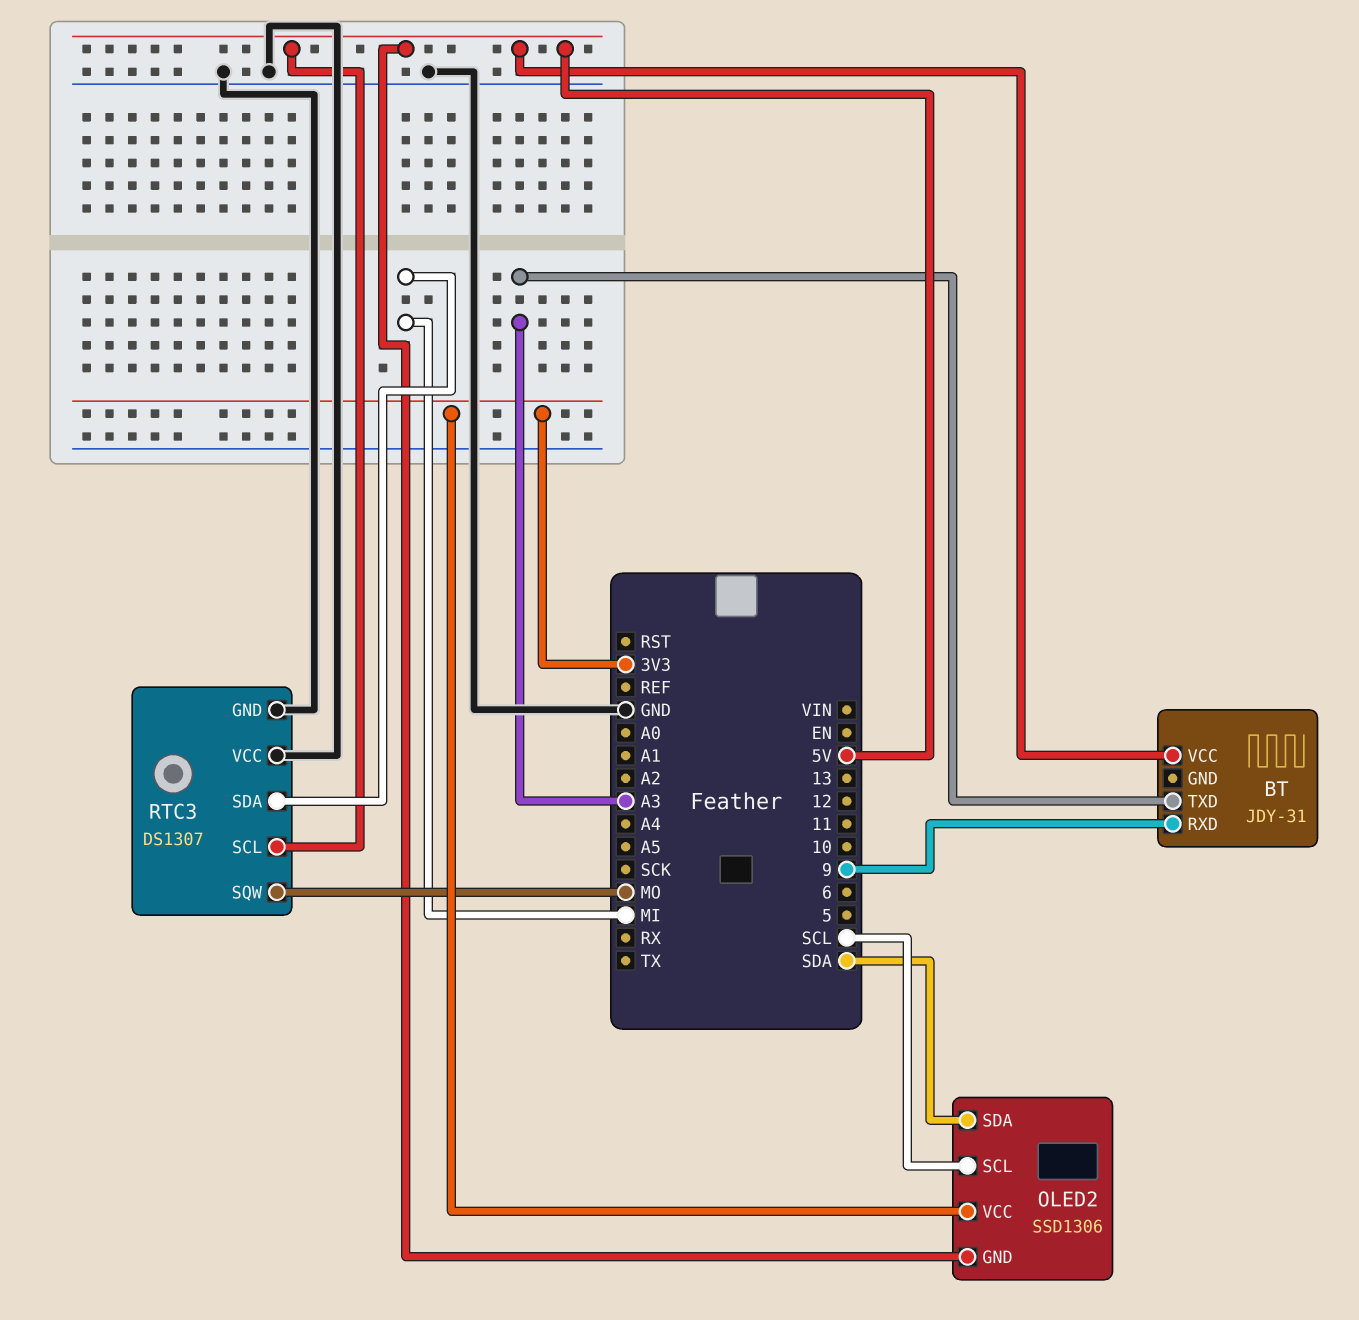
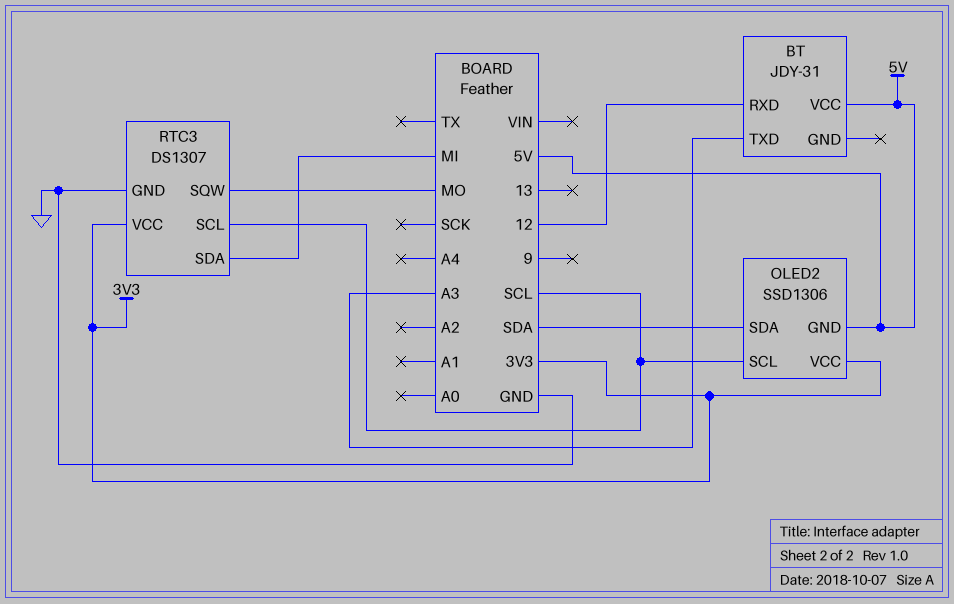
BT pin RXD: 9 -> 12
RTC3 pin SCL: 5V -> SCL
RTC3 pin VCC: GND -> 3V3

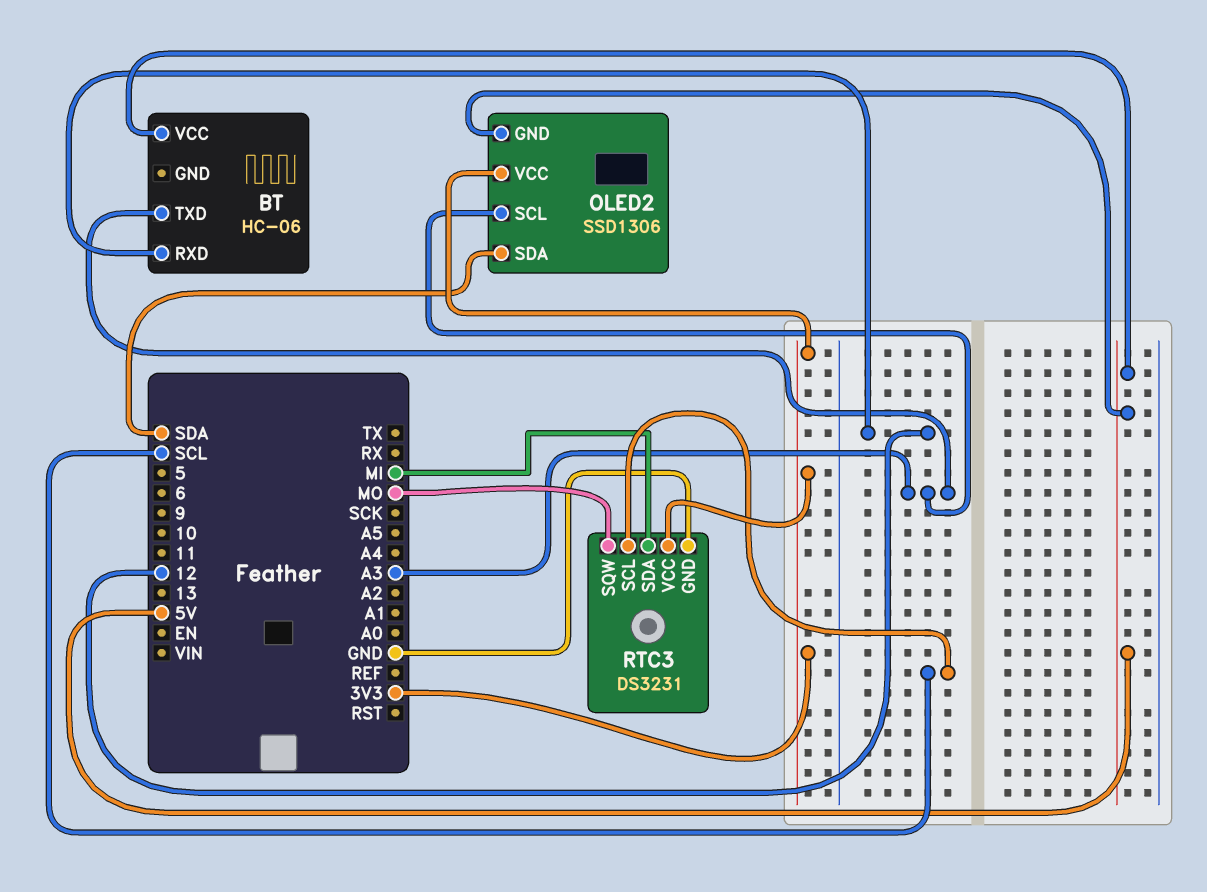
BT: JDY-31 -> HC-06
OLED2 pin SCL: SCL -> A3
RTC3: DS1307 -> DS3231

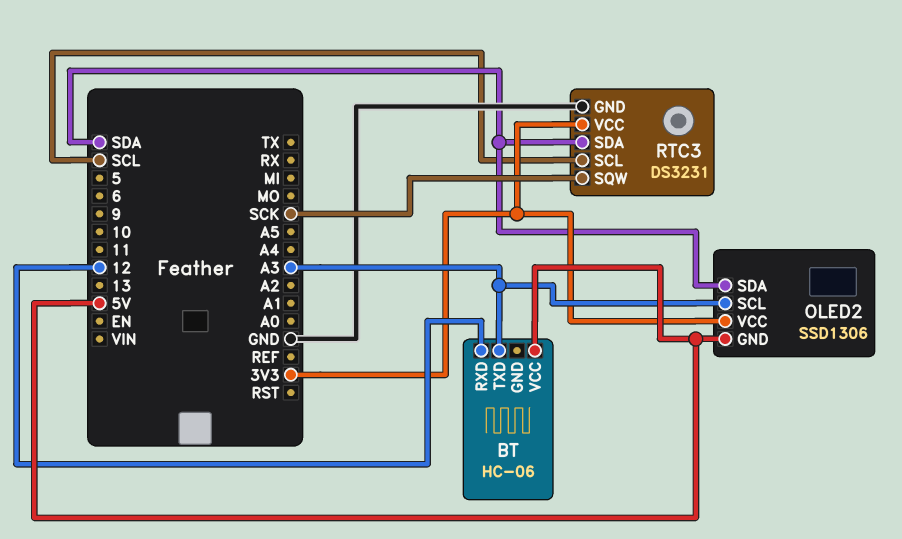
RTC3 pin SDA: MI -> SDA
RTC3 pin SQW: MO -> SCK

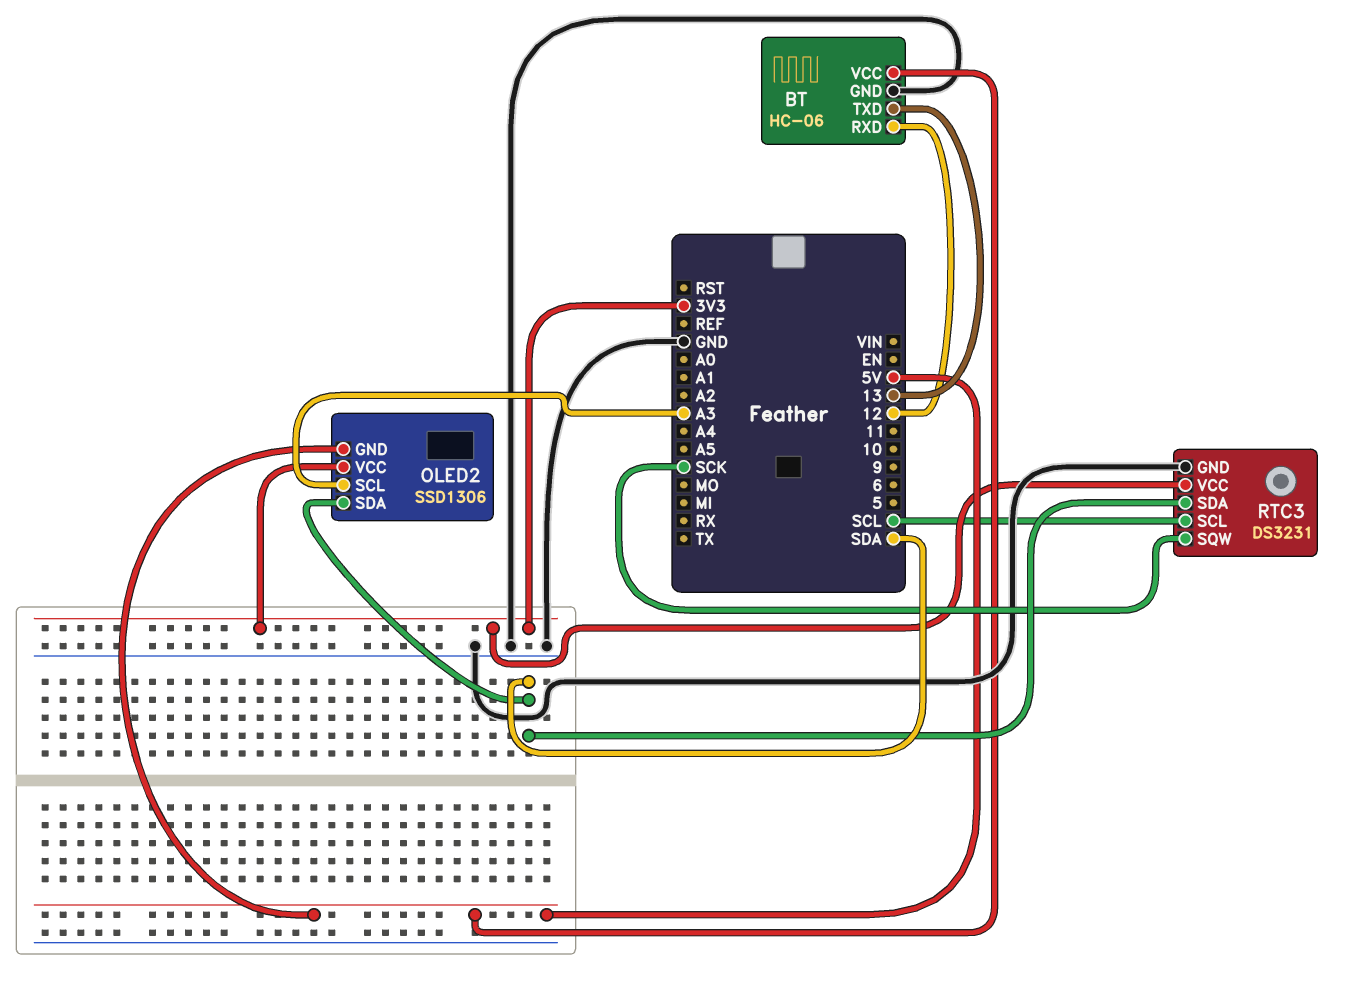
BT pin GND: none -> GND
BT pin TXD: A3 -> 13

